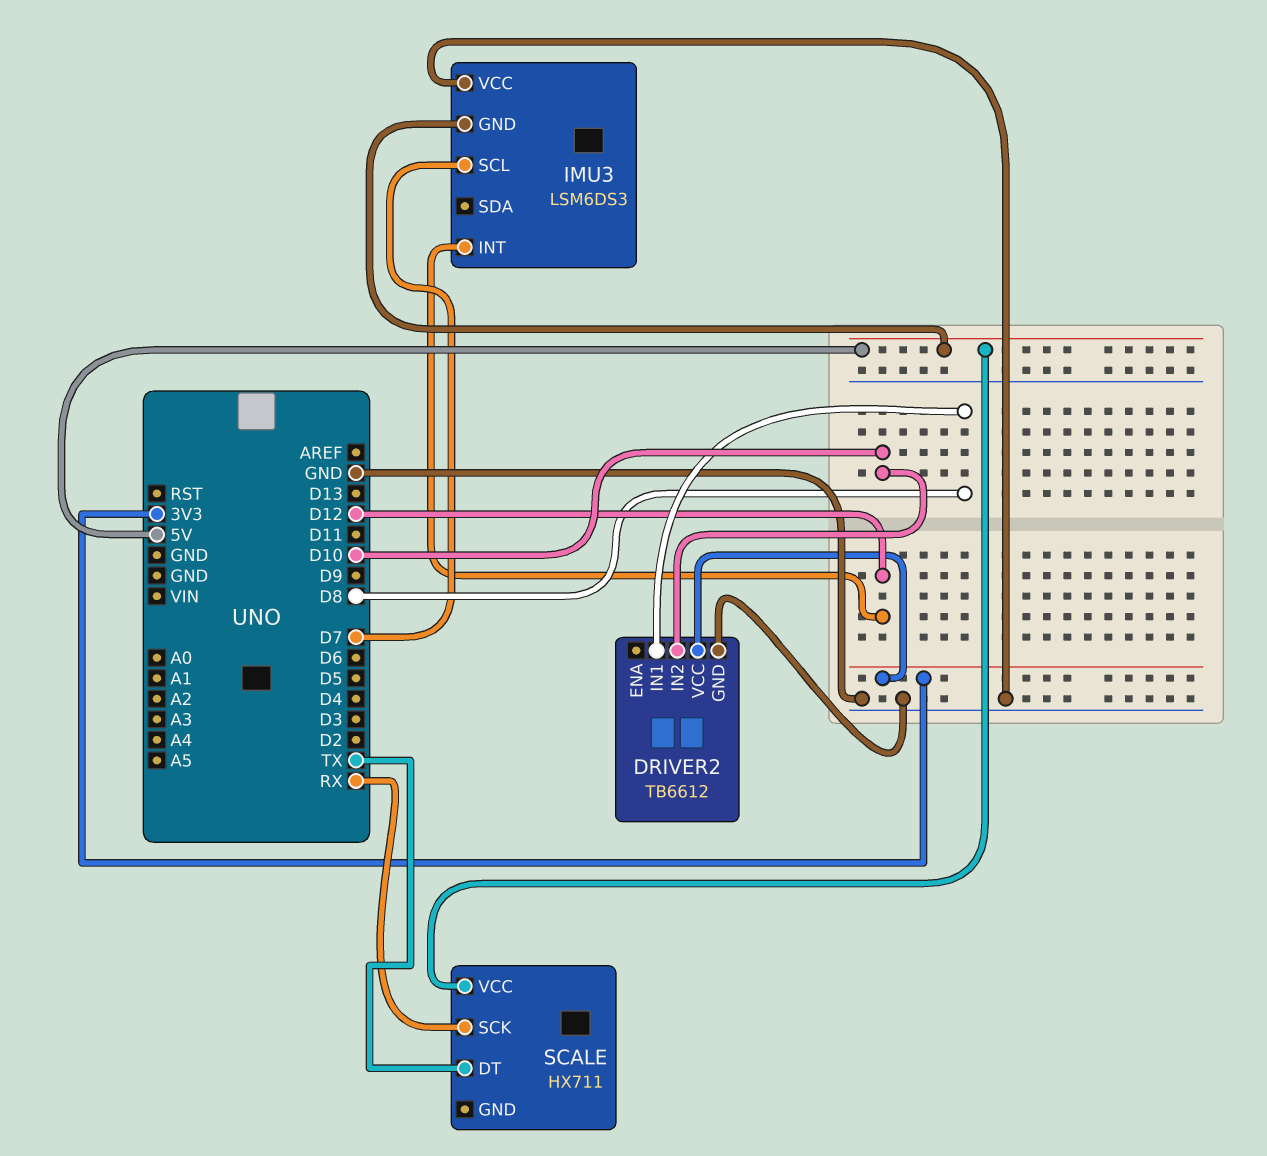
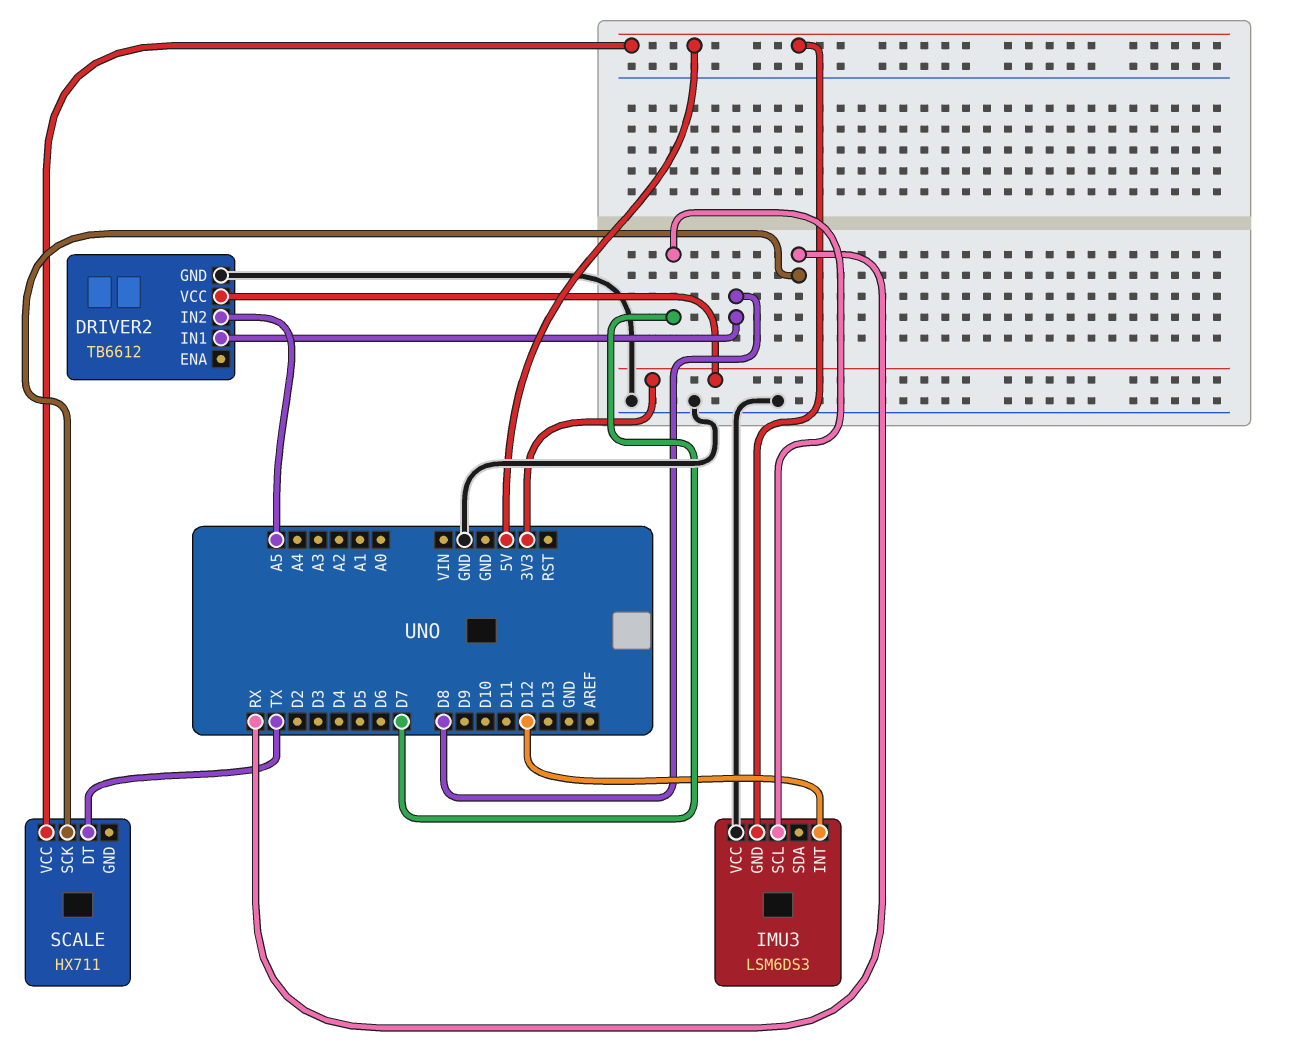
DRIVER2 pin IN2: D10 -> A5

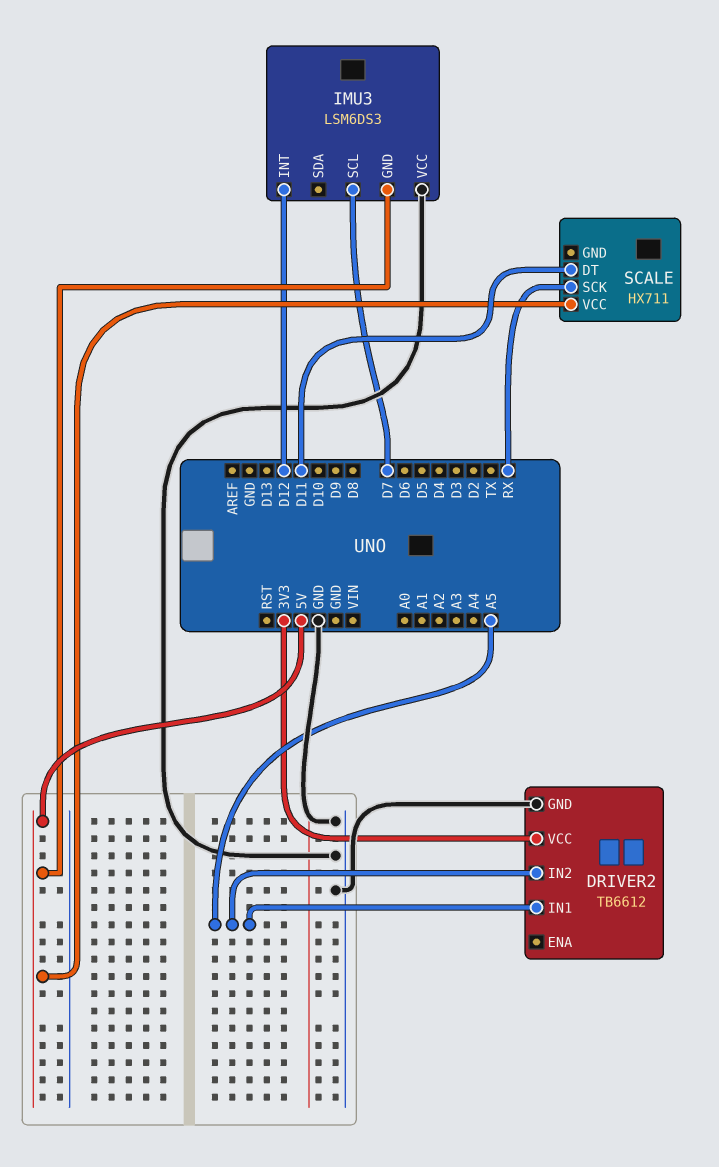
DRIVER2 pin IN1: D8 -> A5
SCALE pin DT: TX -> D11

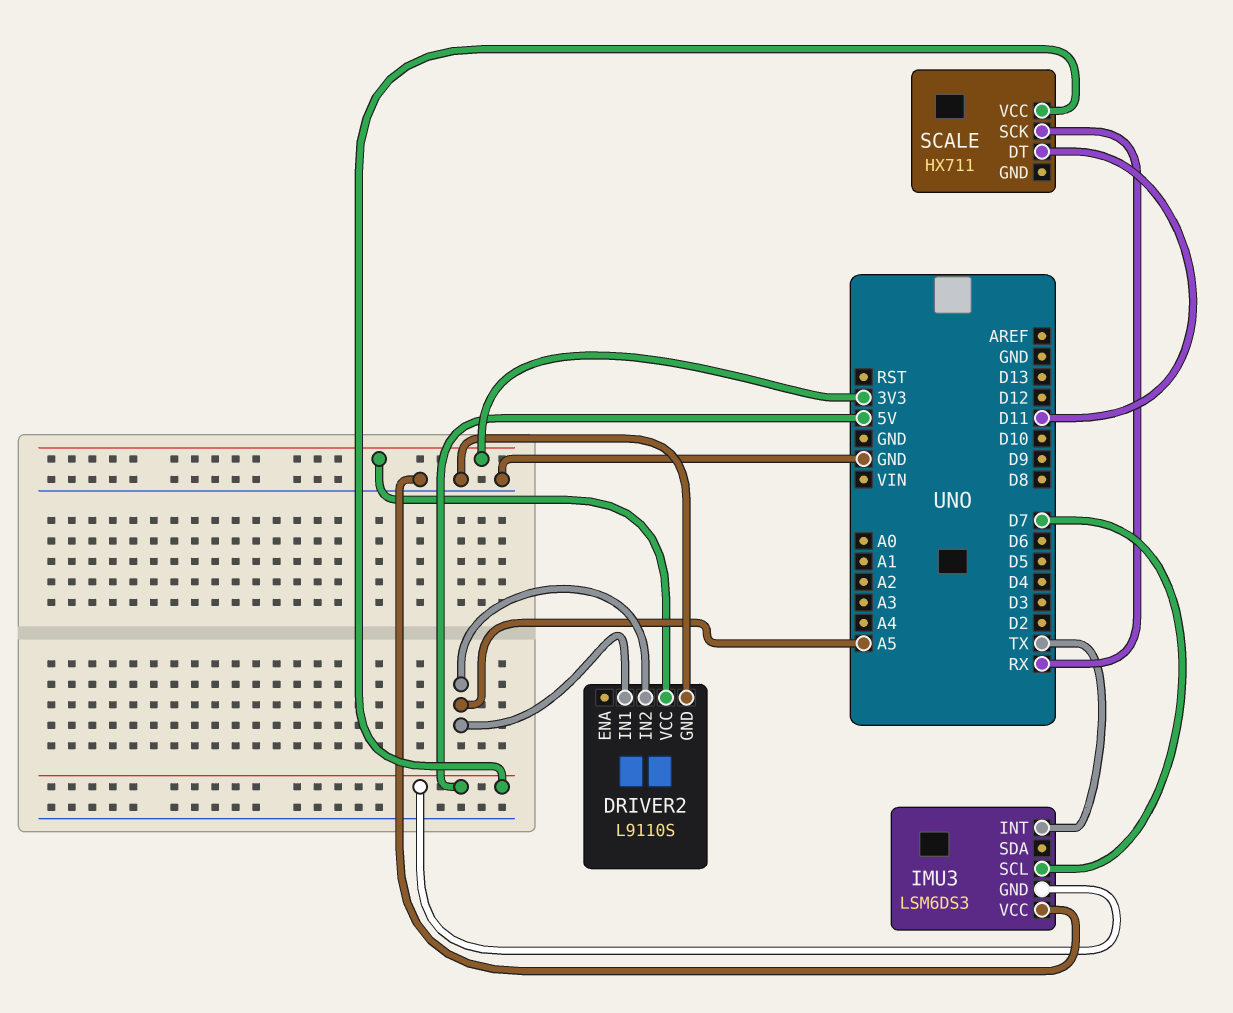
DRIVER2: TB6612 -> L9110S
IMU3 pin INT: D12 -> TX

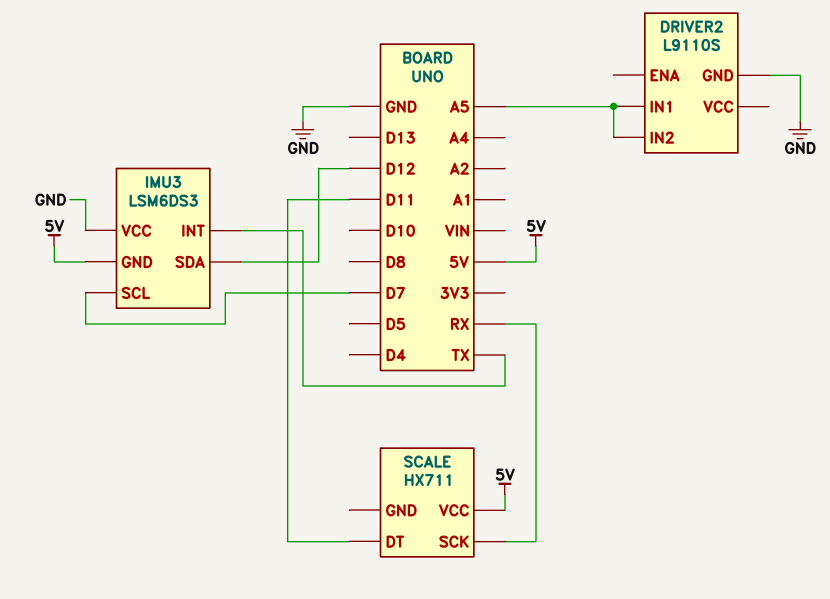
DRIVER2 pin VCC: 3V3 -> none
IMU3 pin SDA: none -> D12

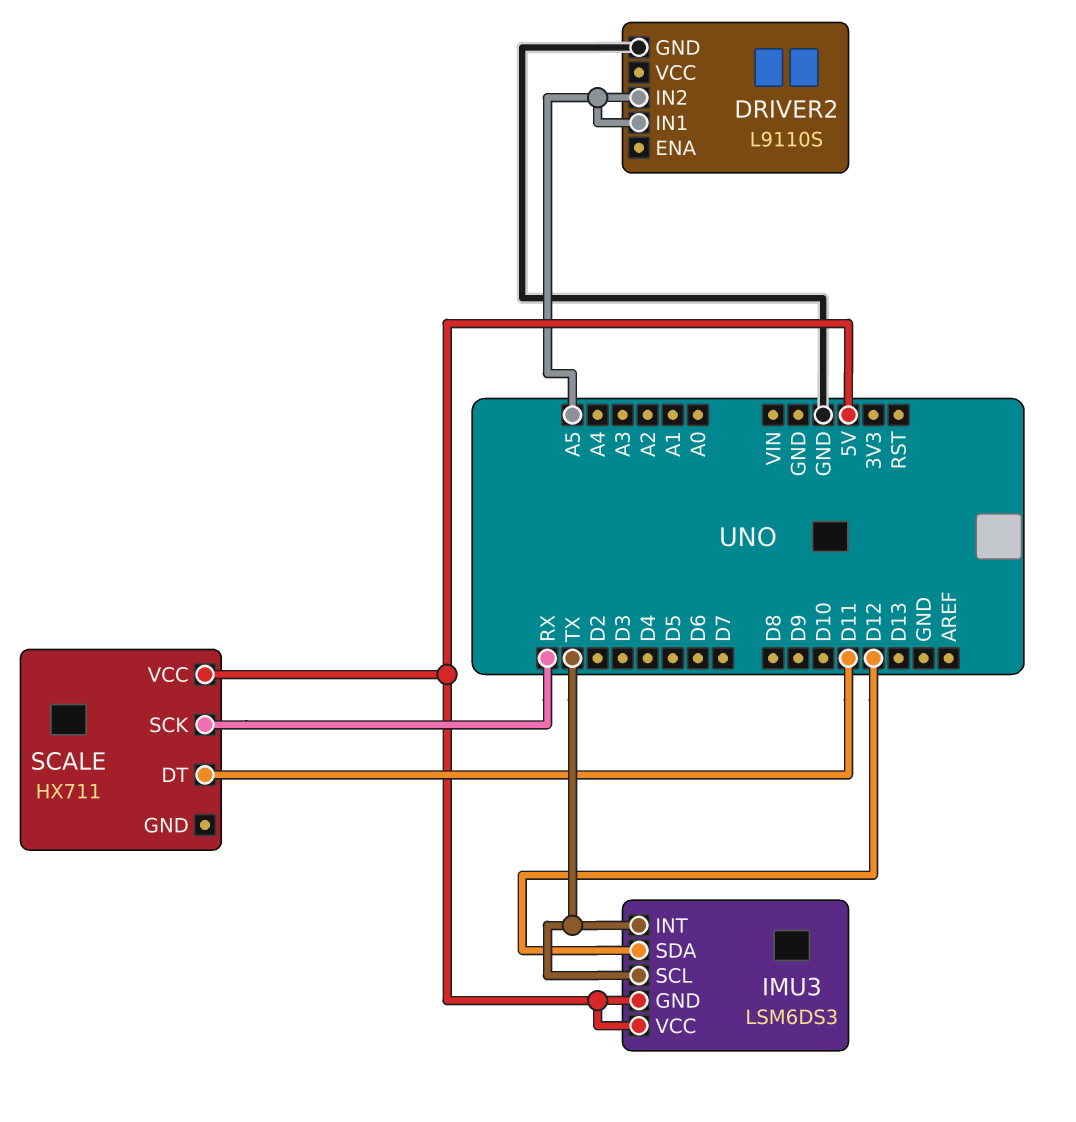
IMU3 pin SCL: D7 -> TX
IMU3 pin VCC: GND -> 5V

